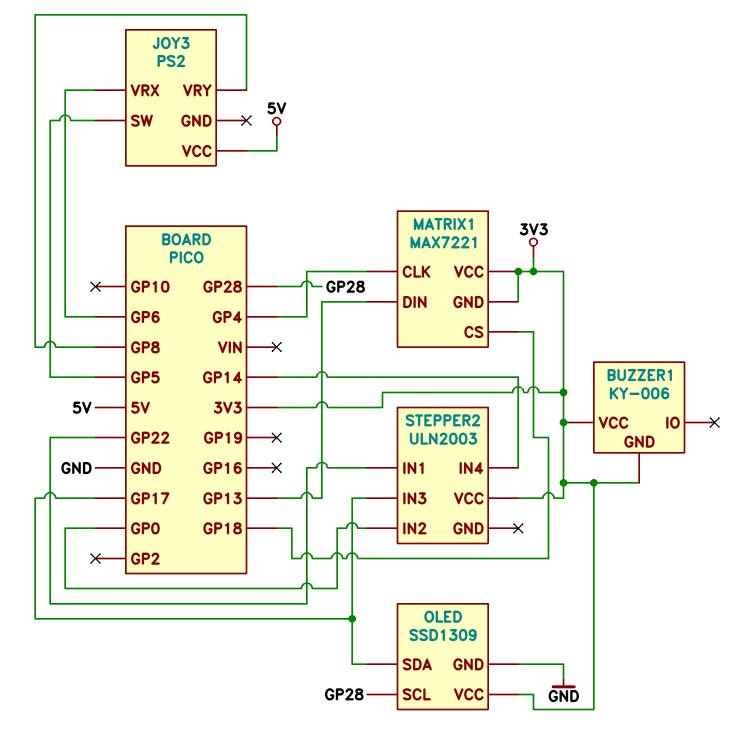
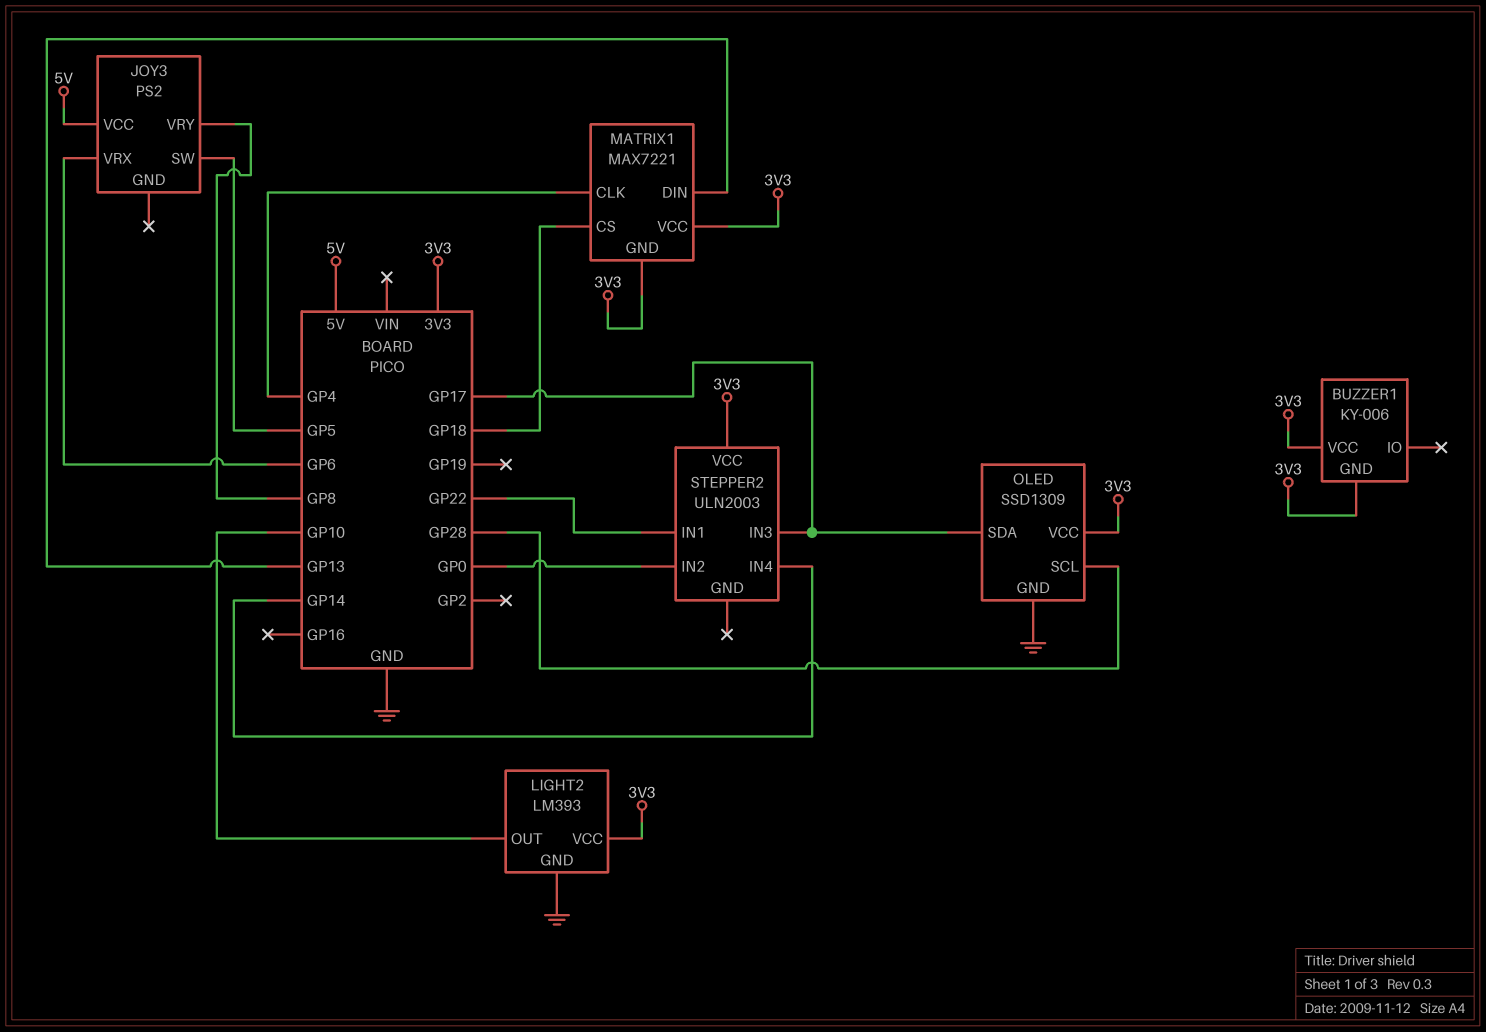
LIGHT2: none -> LM393
LIGHT2 pin GND: none -> GND
LIGHT2 pin OUT: none -> GP10
LIGHT2 pin VCC: none -> 3V3

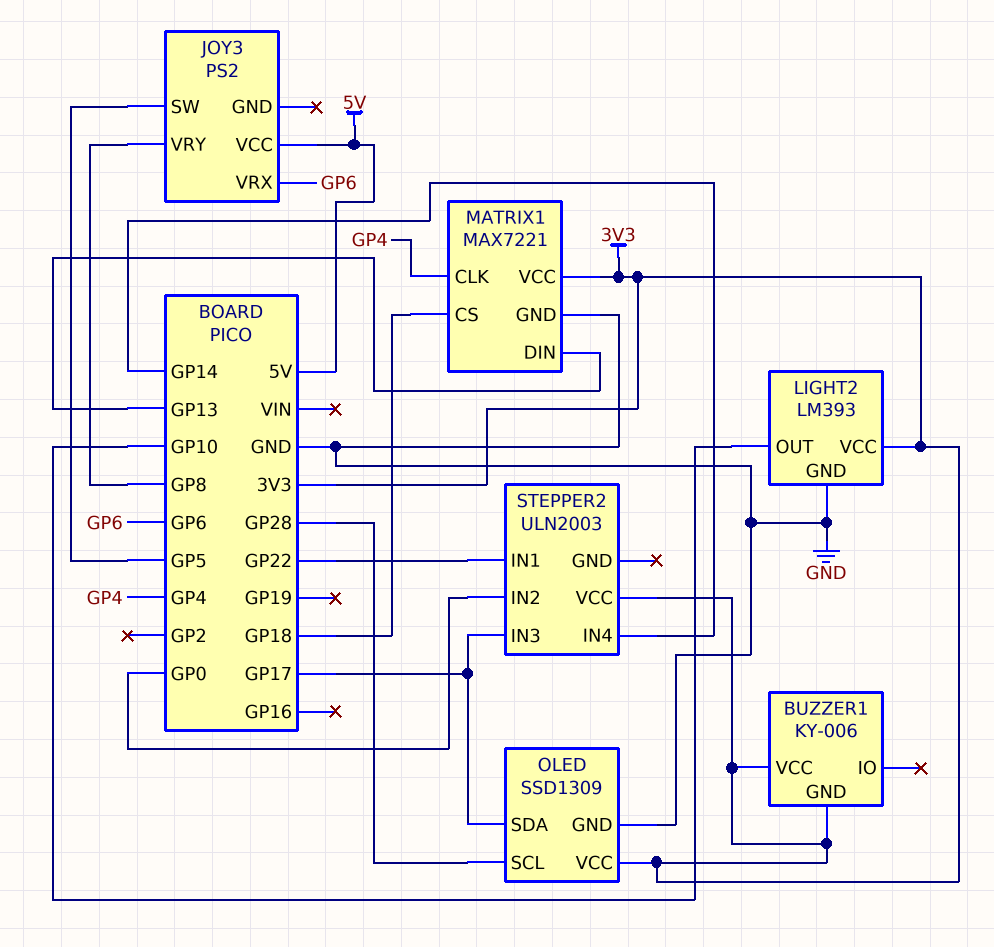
MATRIX1 pin GND: 3V3 -> GND

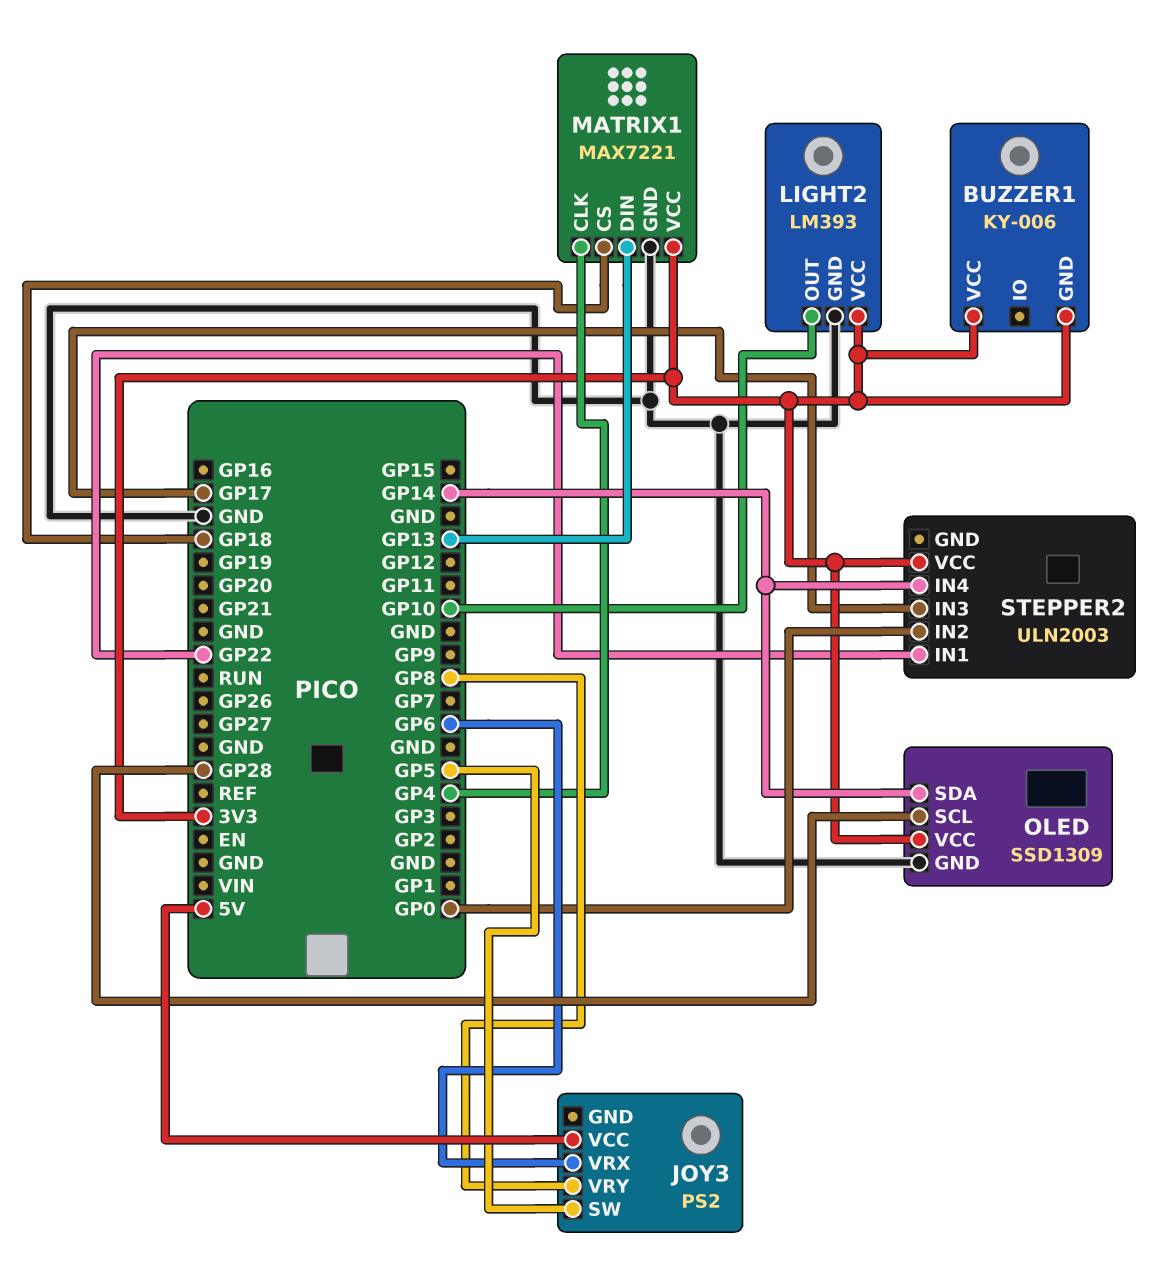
OLED pin SDA: GP17 -> GP14

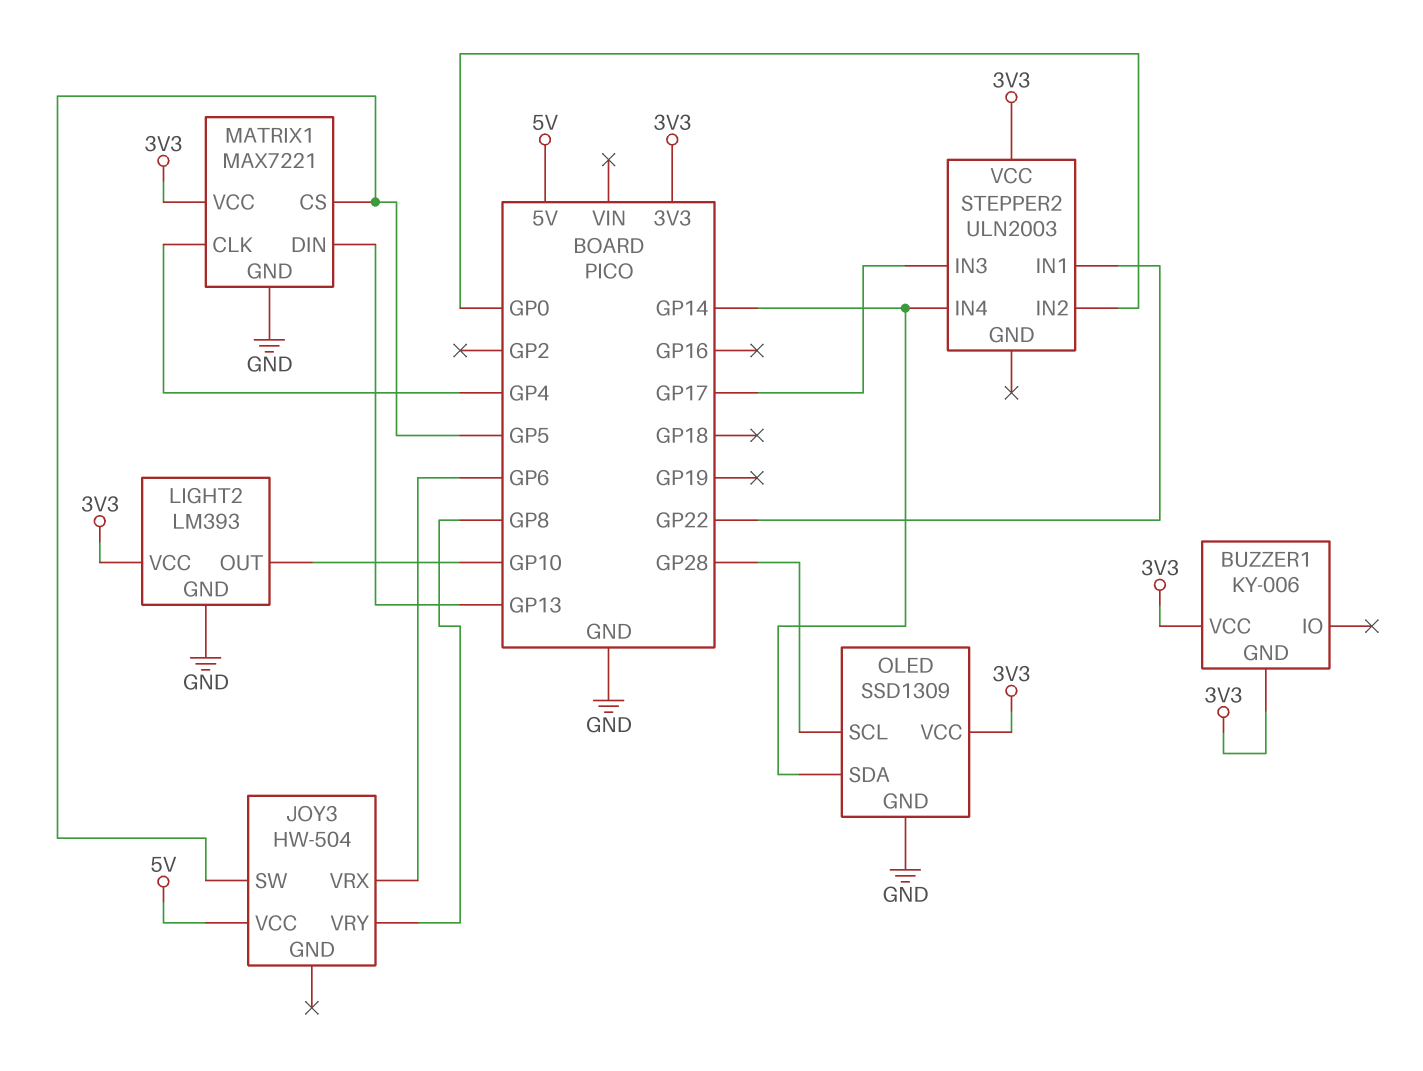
JOY3: PS2 -> HW-504
MATRIX1 pin CS: GP18 -> GP5

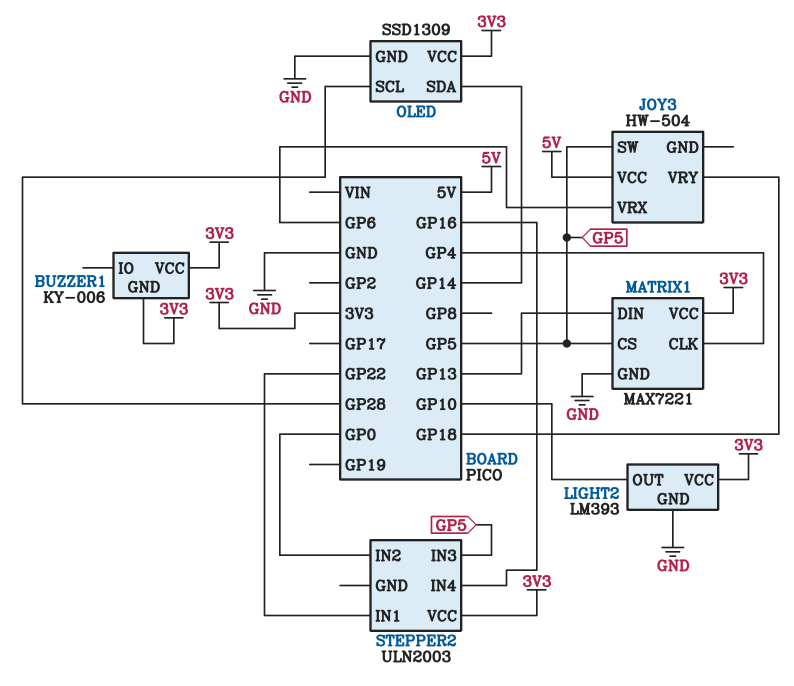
JOY3 pin VRY: GP8 -> GP18
STEPPER2 pin IN3: GP17 -> GP5
STEPPER2 pin IN4: GP14 -> GP16

